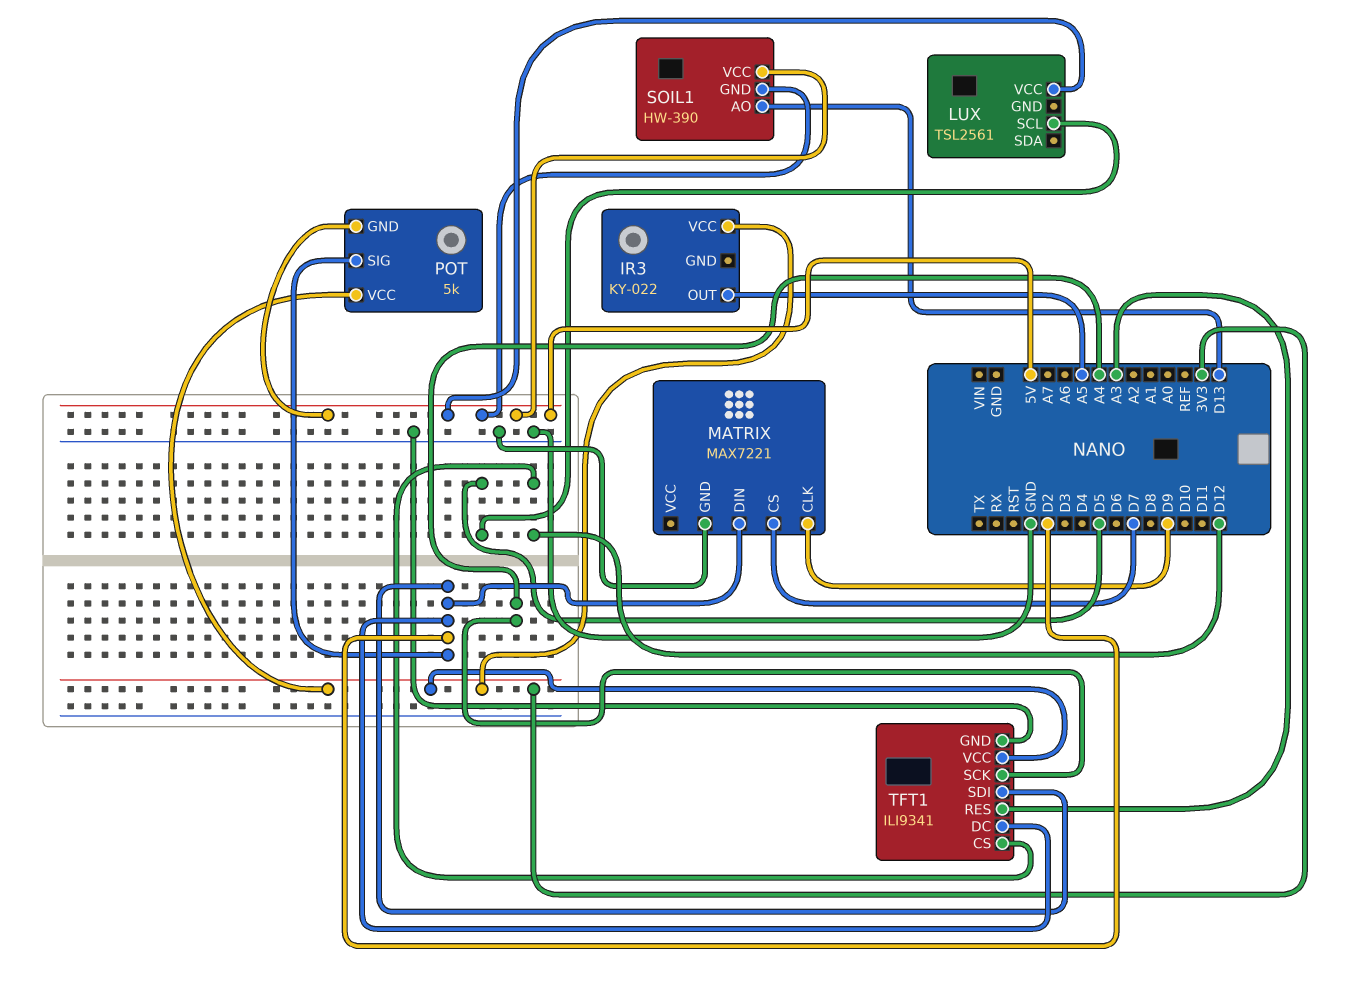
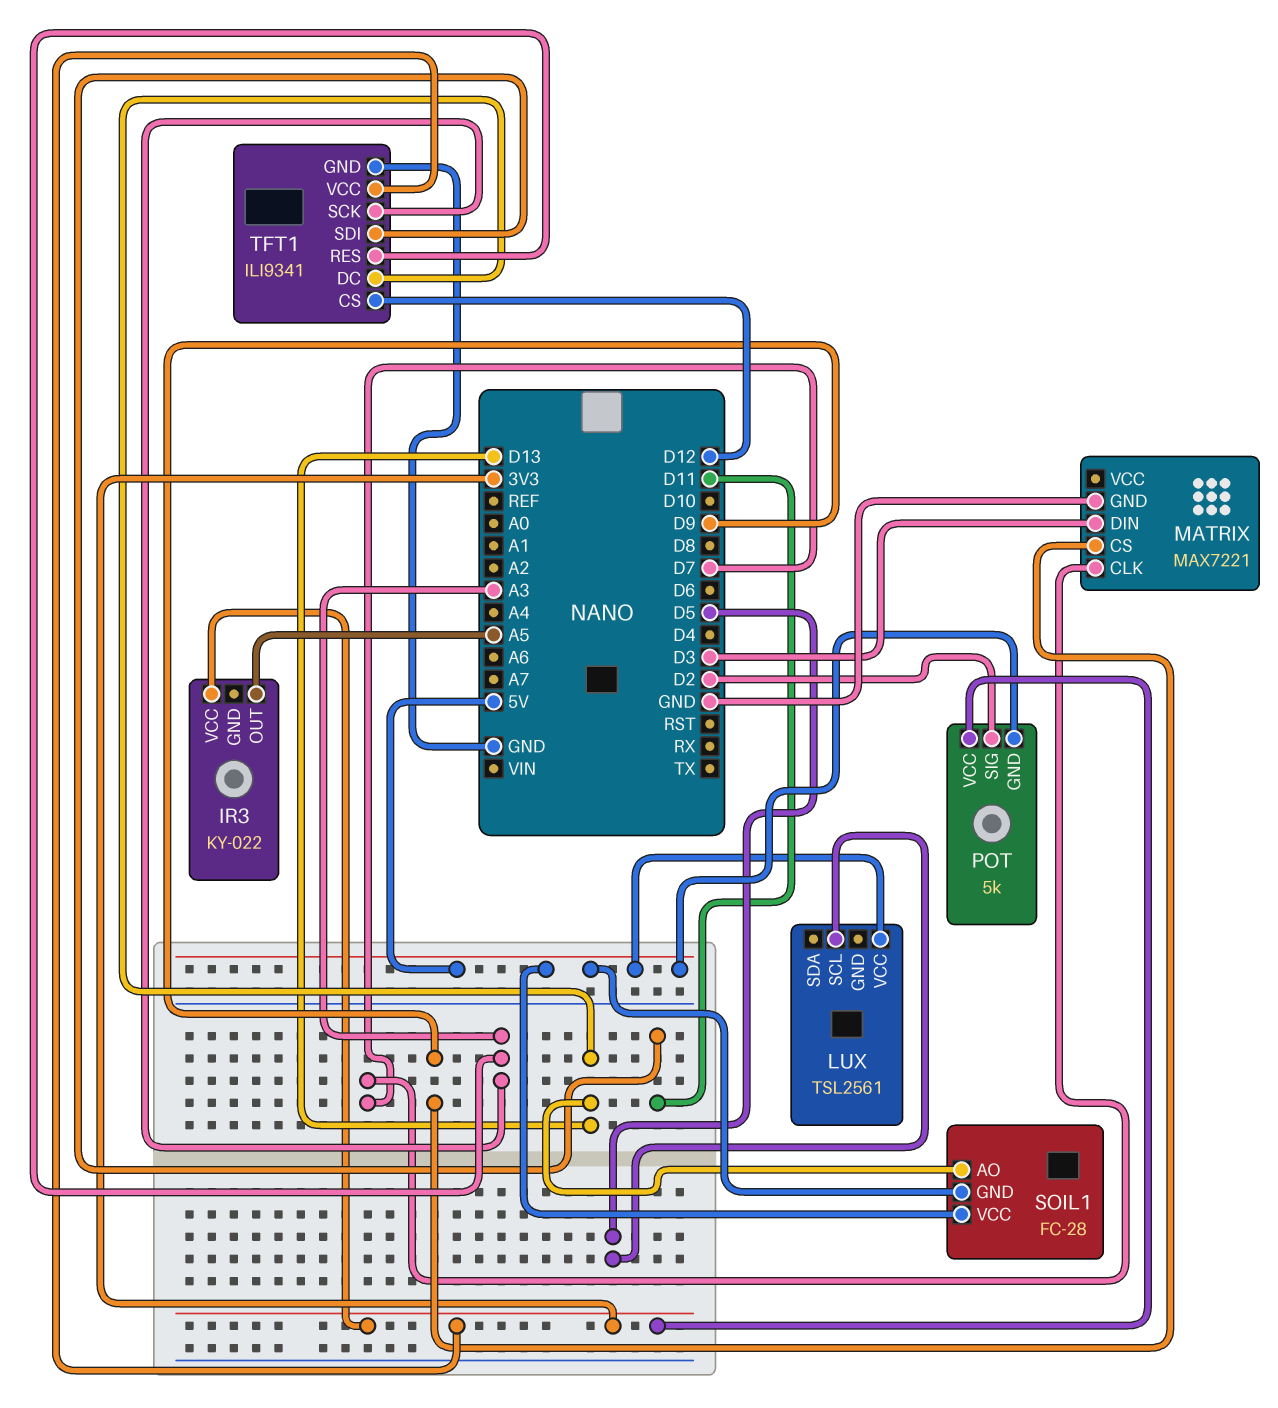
MATRIX pin CLK: D9 -> D7
MATRIX pin CS: D7 -> D9
MATRIX pin DIN: D2 -> D3
SOIL1: HW-390 -> FC-28
TFT1 pin DC: D2 -> D13
TFT1 pin SCK: A4 -> A3
TFT1 pin SDI: D2 -> D11

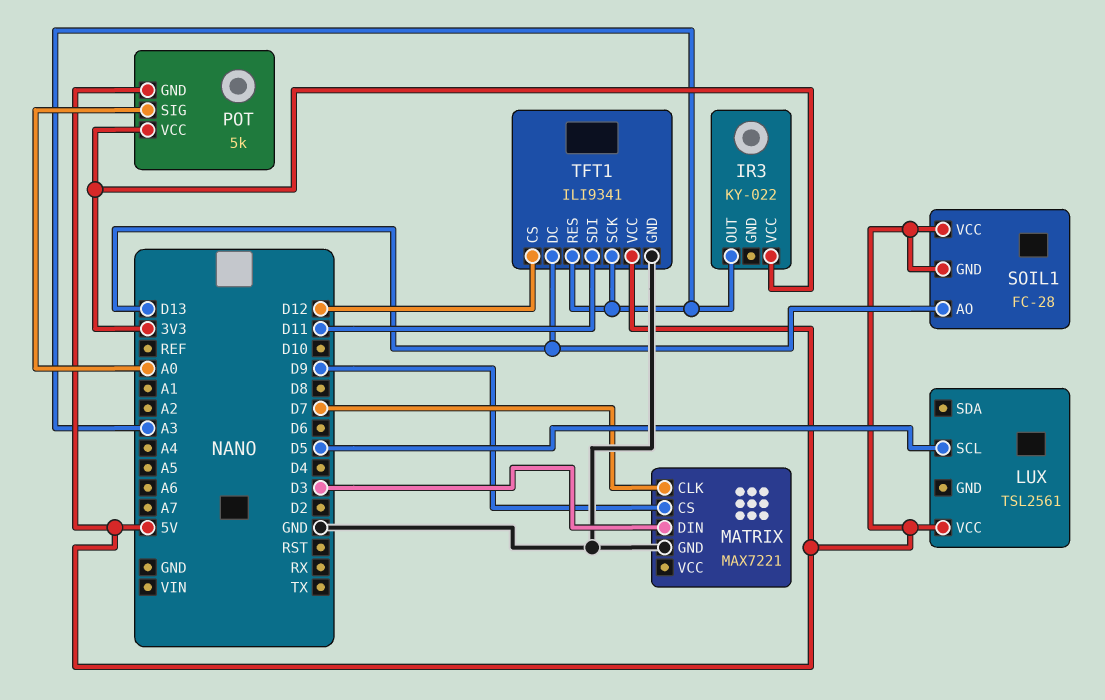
IR3 pin OUT: A5 -> A3
POT pin SIG: D2 -> A0
TFT1 pin VCC: 3V3 -> 5V

